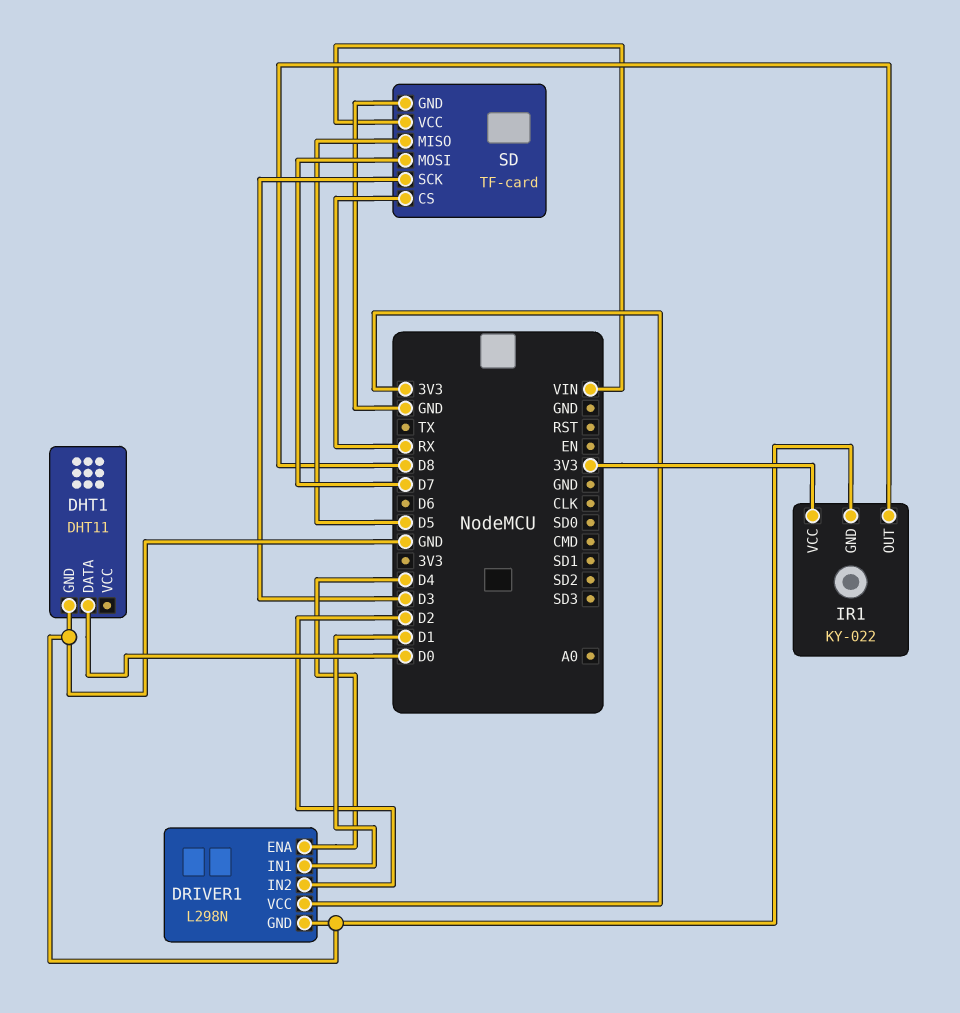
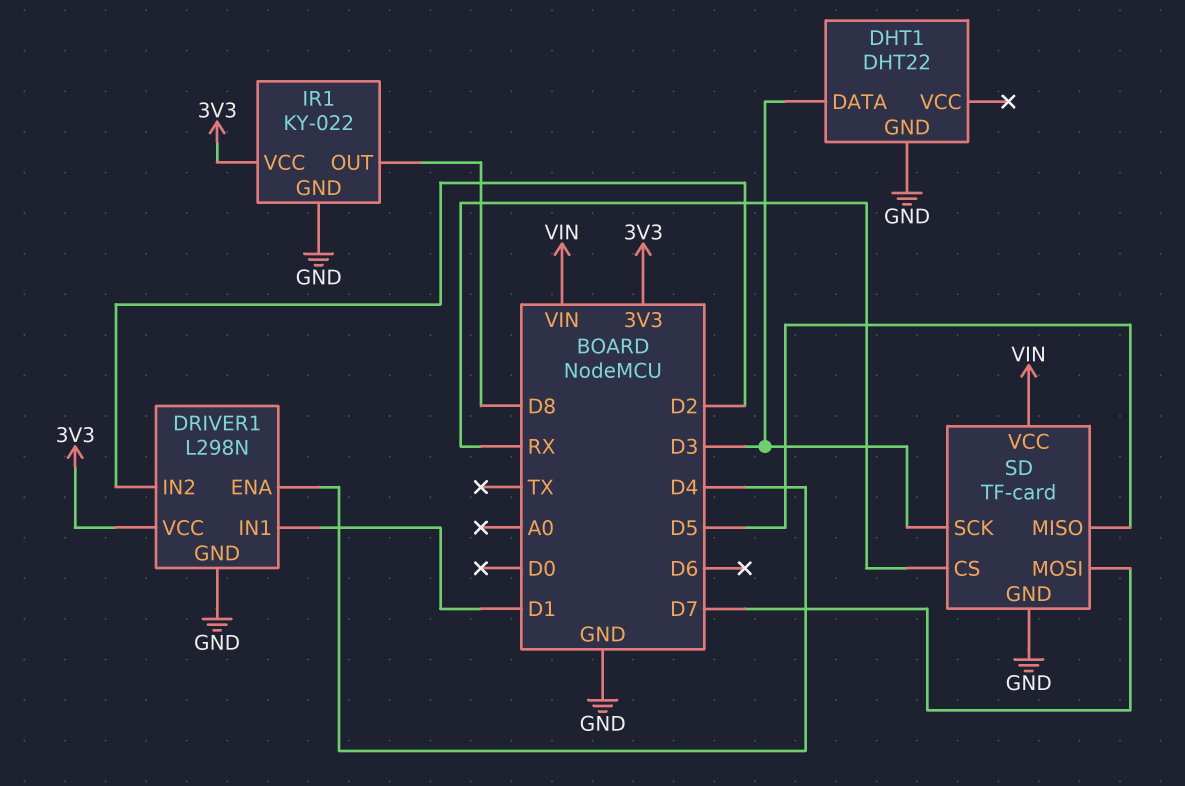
DHT1: DHT11 -> DHT22
DHT1 pin DATA: D0 -> D3

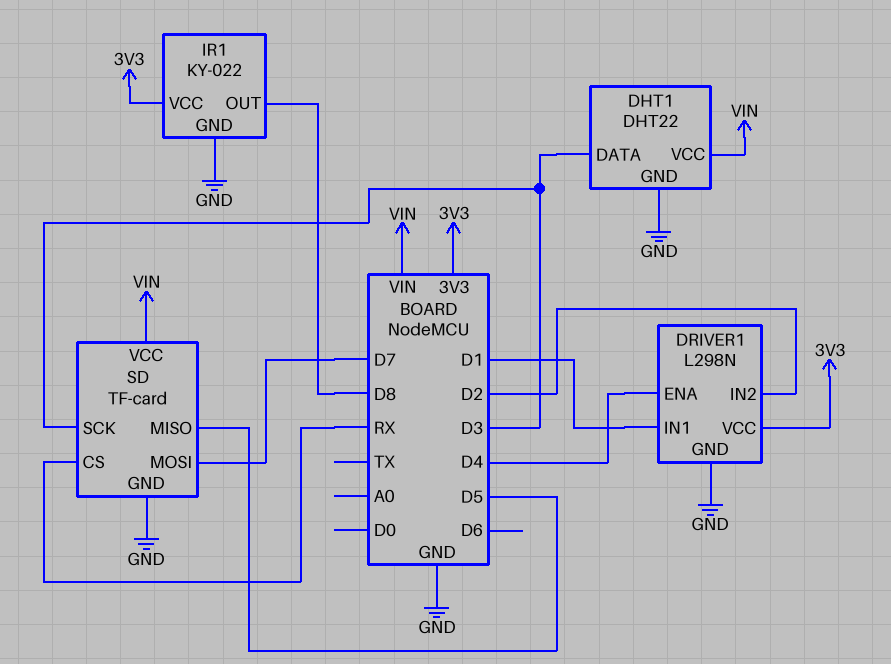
DHT1 pin VCC: none -> VIN

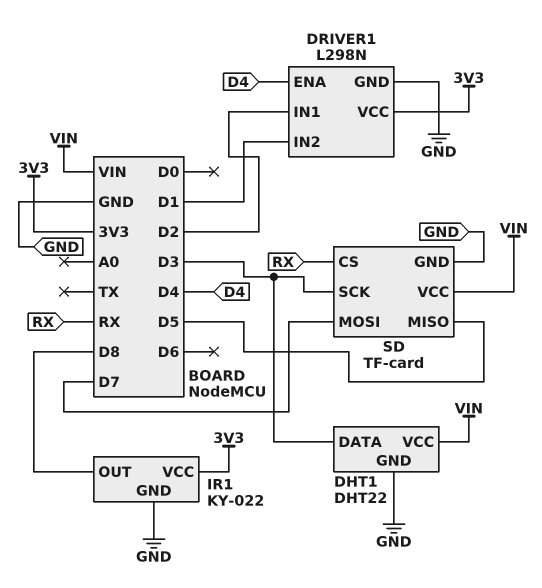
DRIVER1 pin IN1: D1 -> D2
DRIVER1 pin IN2: D2 -> D1

